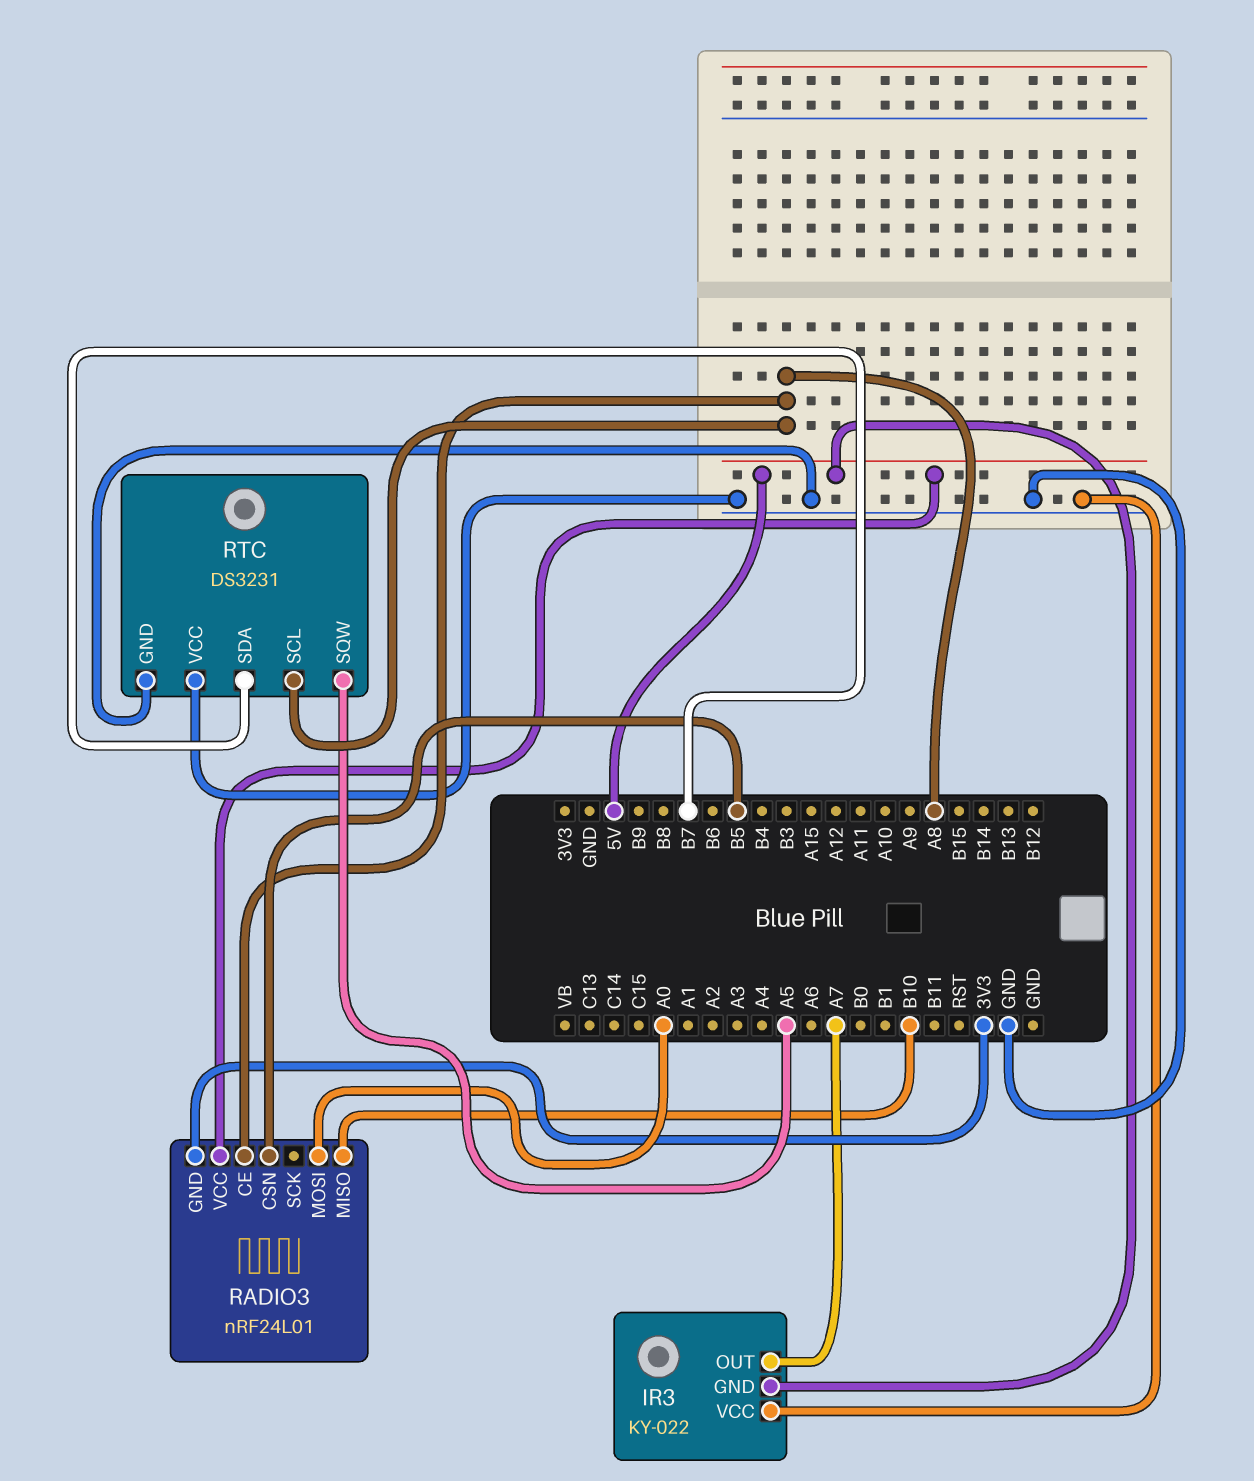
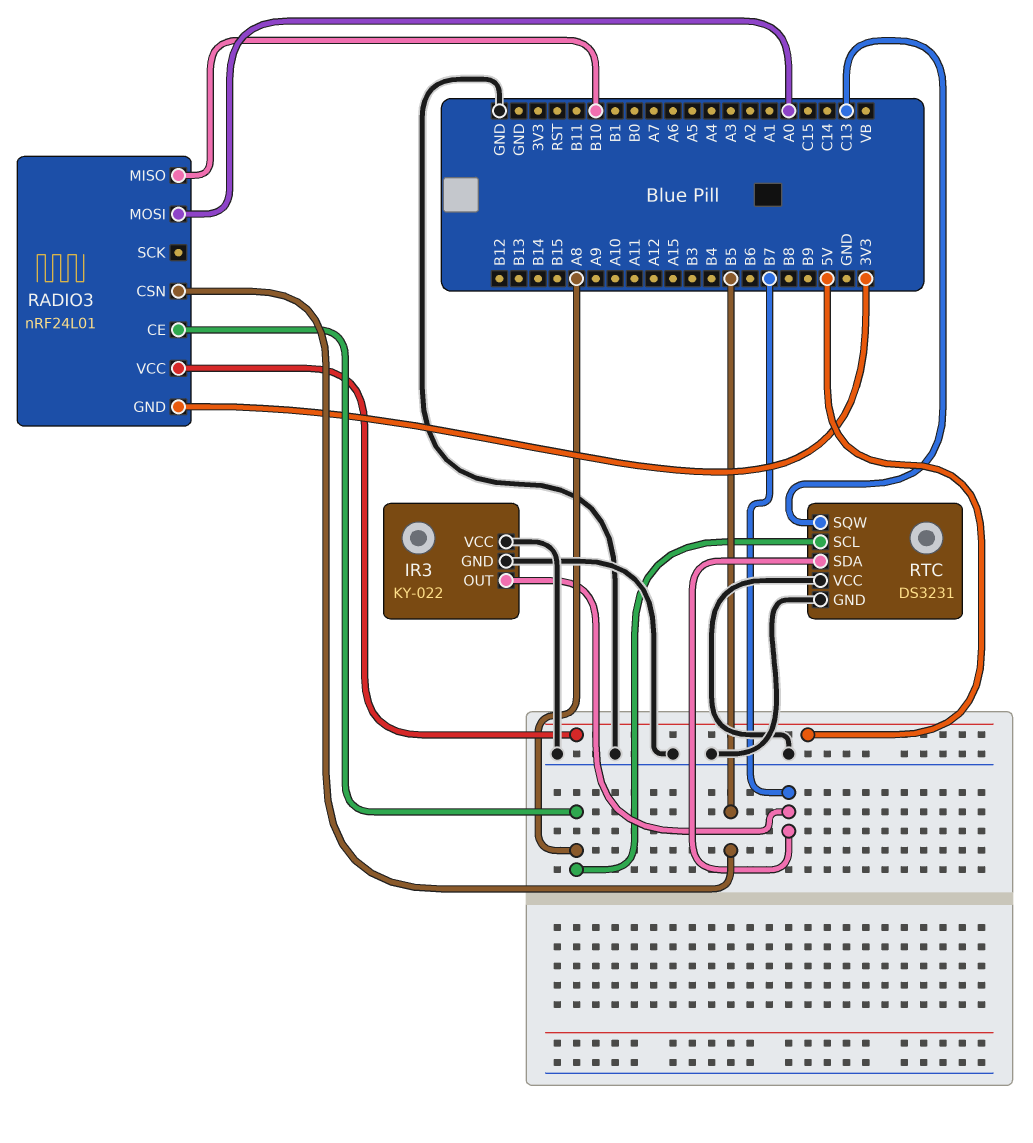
IR3 pin GND: 5V -> GND
IR3 pin OUT: A7 -> B7
RTC pin SQW: A5 -> C13

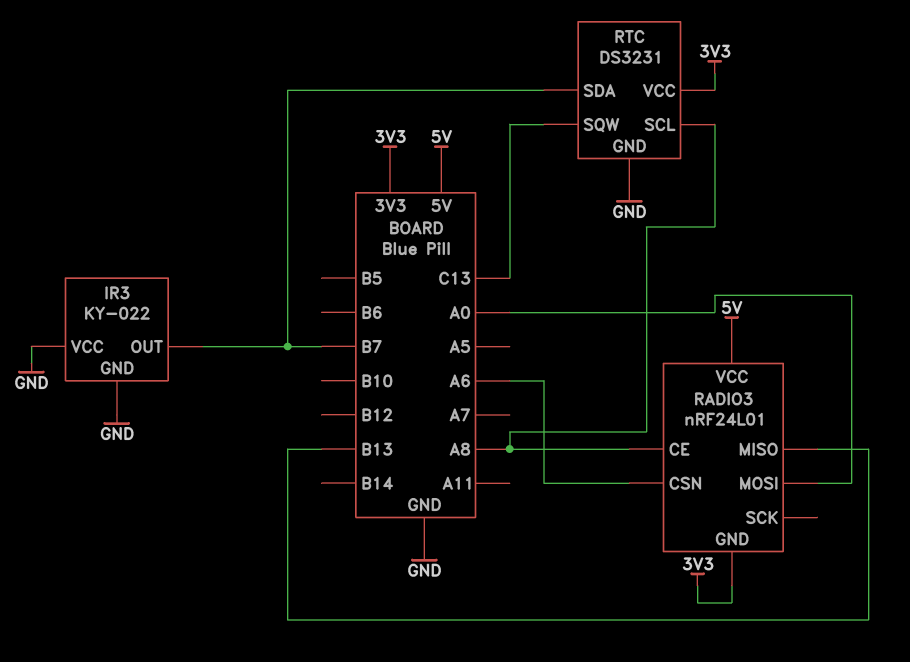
RADIO3 pin CSN: B5 -> A6
RADIO3 pin MISO: B10 -> B13
RTC pin VCC: GND -> 3V3

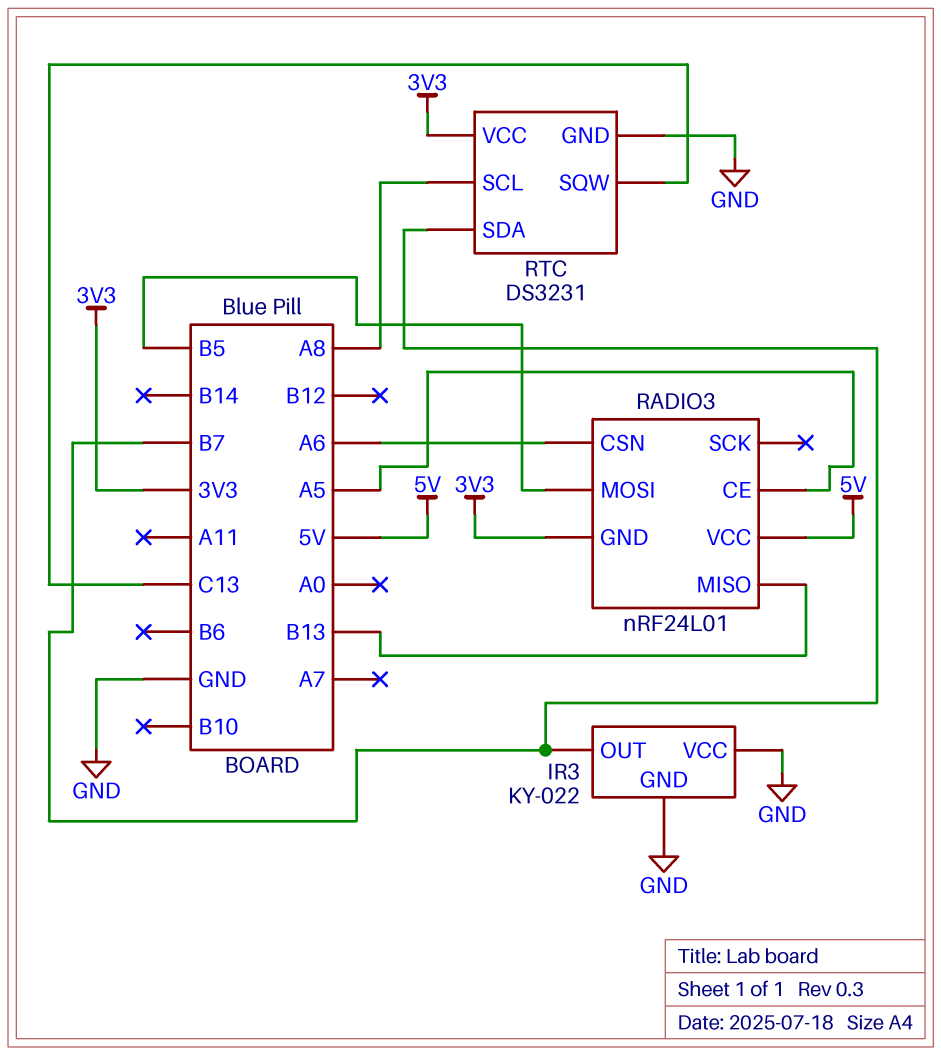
RADIO3 pin CE: A8 -> A5
RADIO3 pin MOSI: A0 -> B5

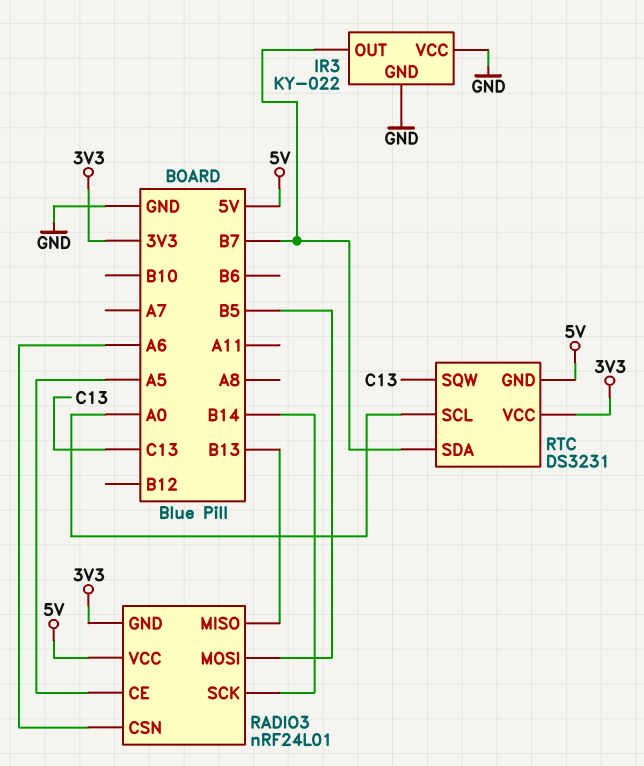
RADIO3 pin SCK: none -> B14
RTC pin GND: GND -> 5V
RTC pin SCL: A8 -> A0

